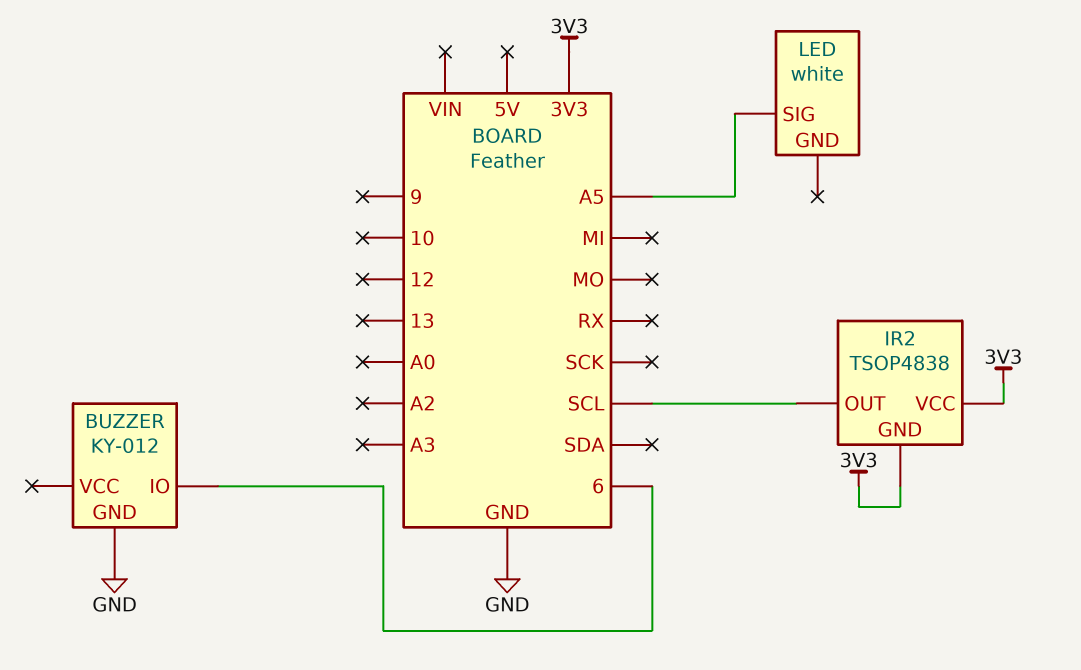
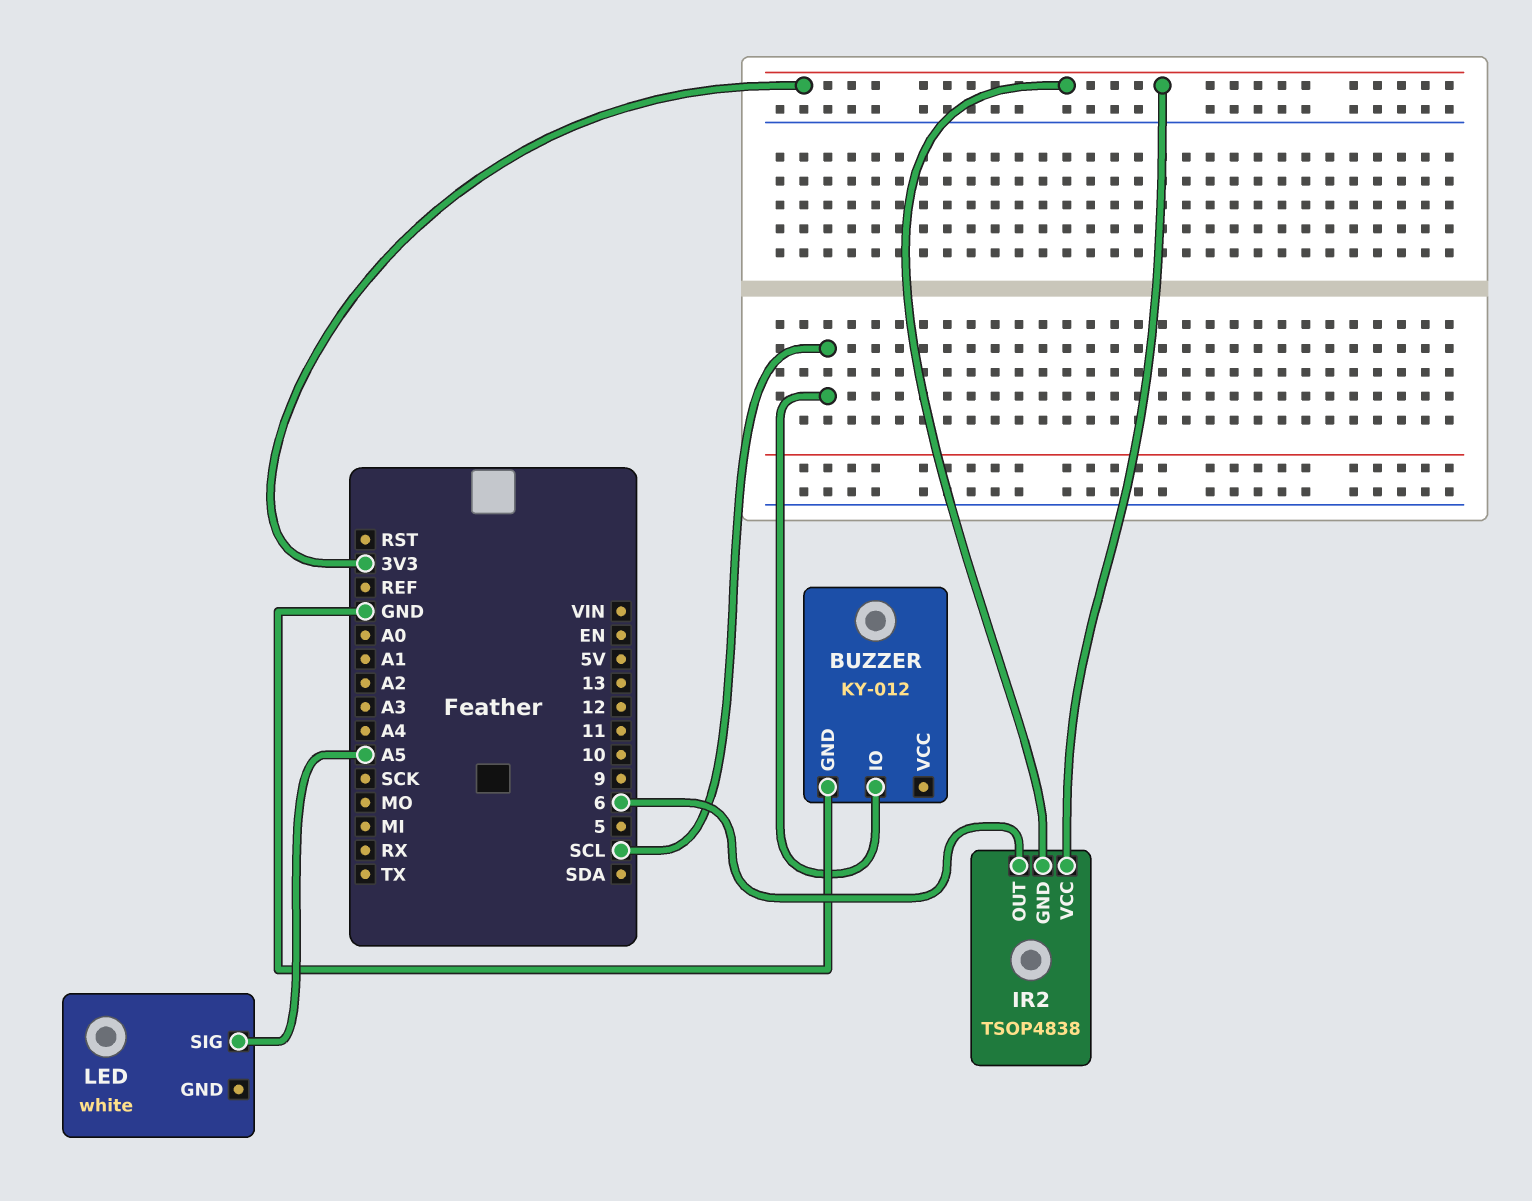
BUZZER pin IO: 6 -> SCL
IR2 pin OUT: SCL -> 6

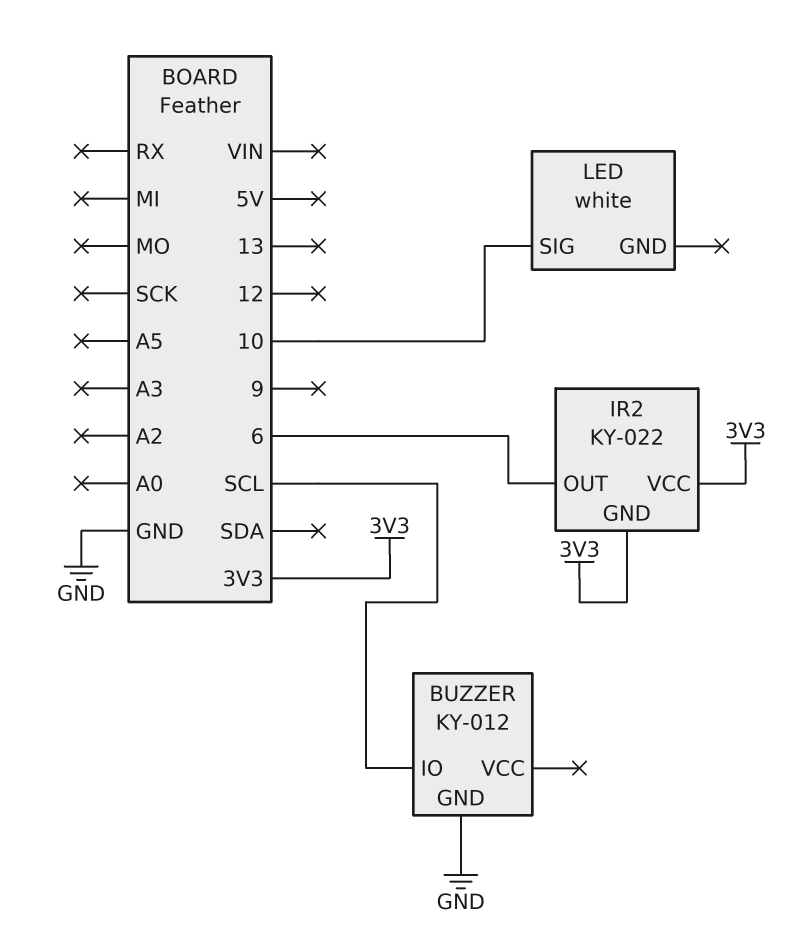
IR2: TSOP4838 -> KY-022
LED pin SIG: A5 -> 10

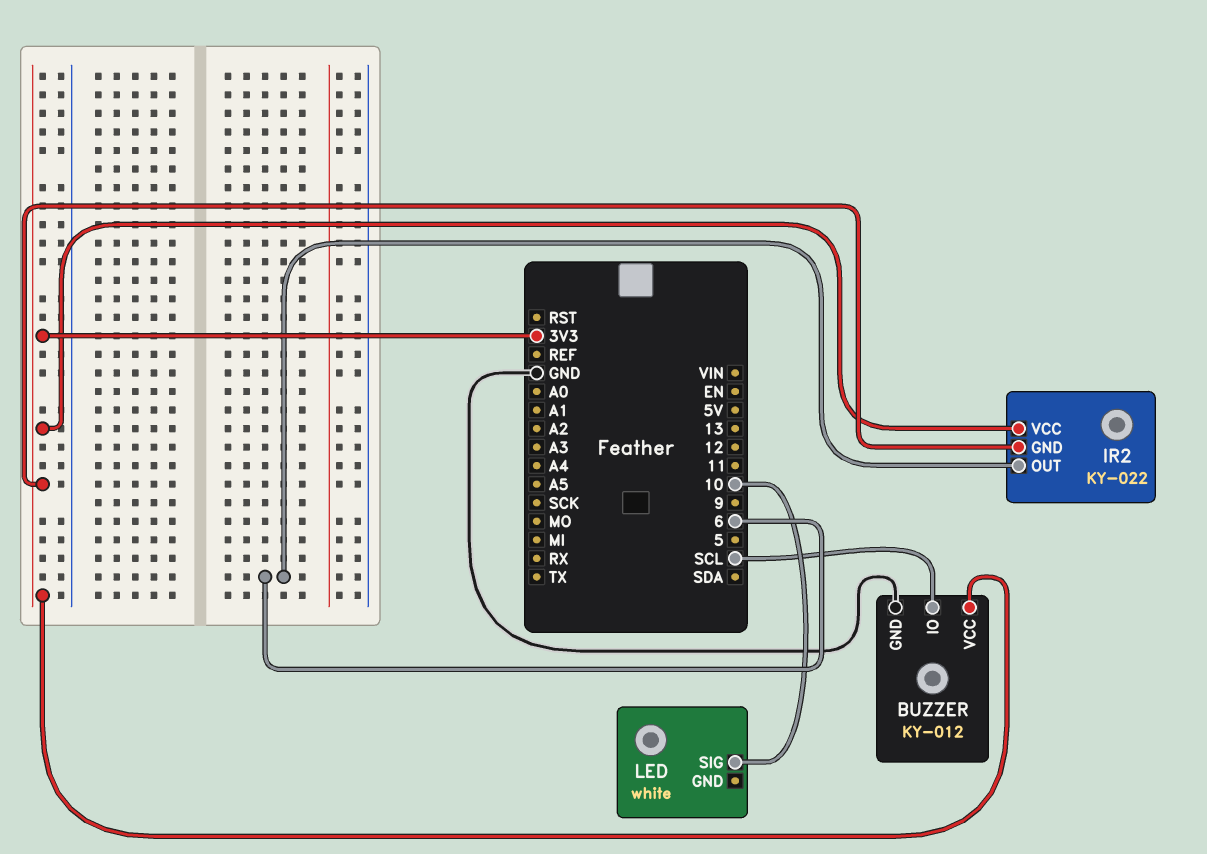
BUZZER pin VCC: none -> 3V3

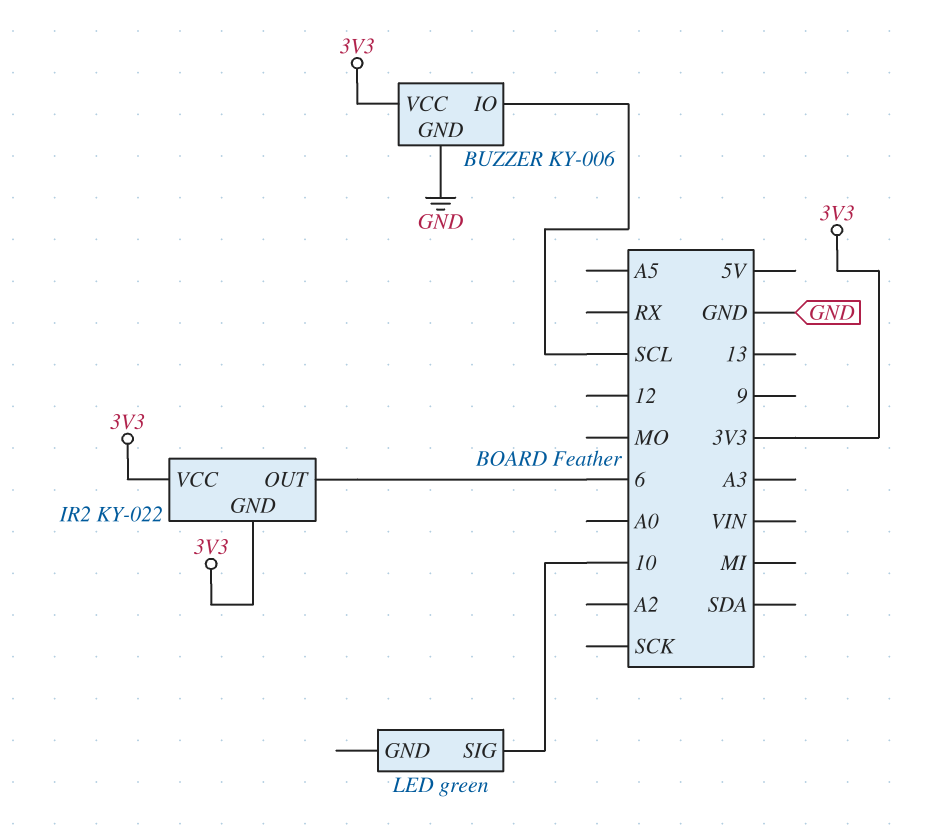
BUZZER: KY-012 -> KY-006
LED: white -> green

